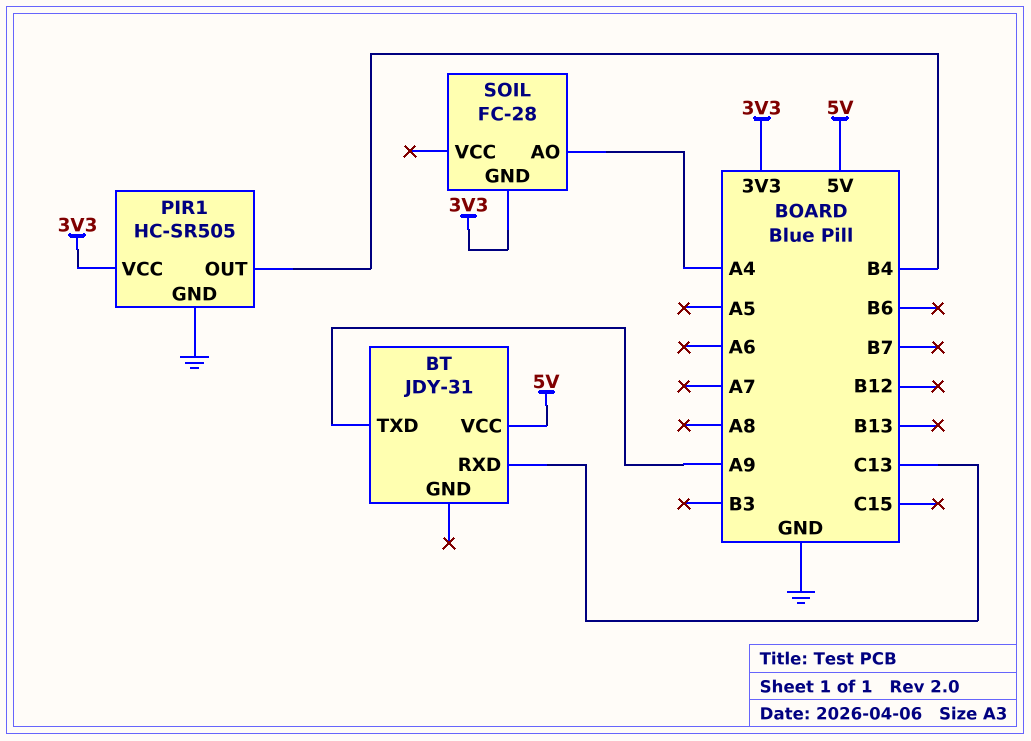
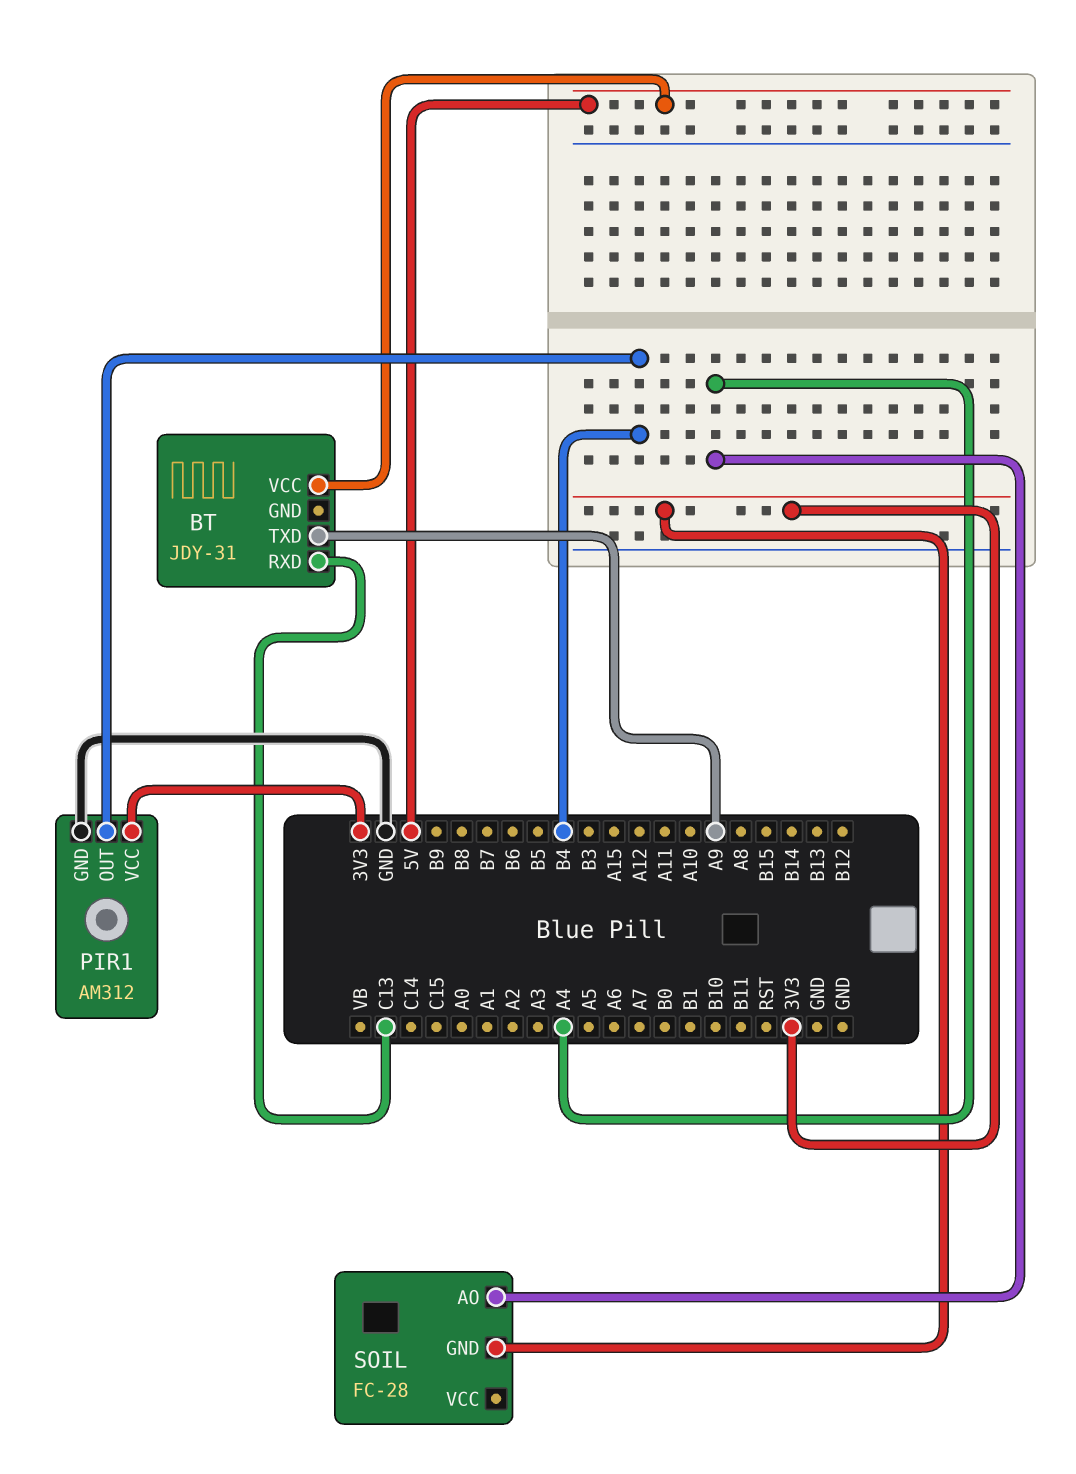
PIR1: HC-SR505 -> AM312

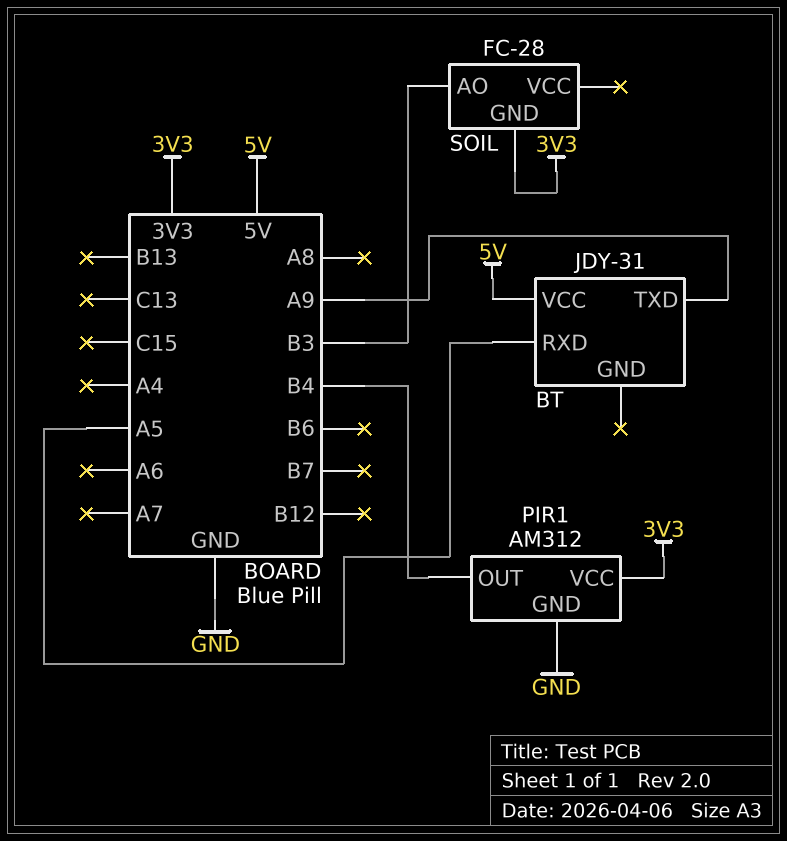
BT pin RXD: C13 -> A5
SOIL pin AO: A4 -> B3

